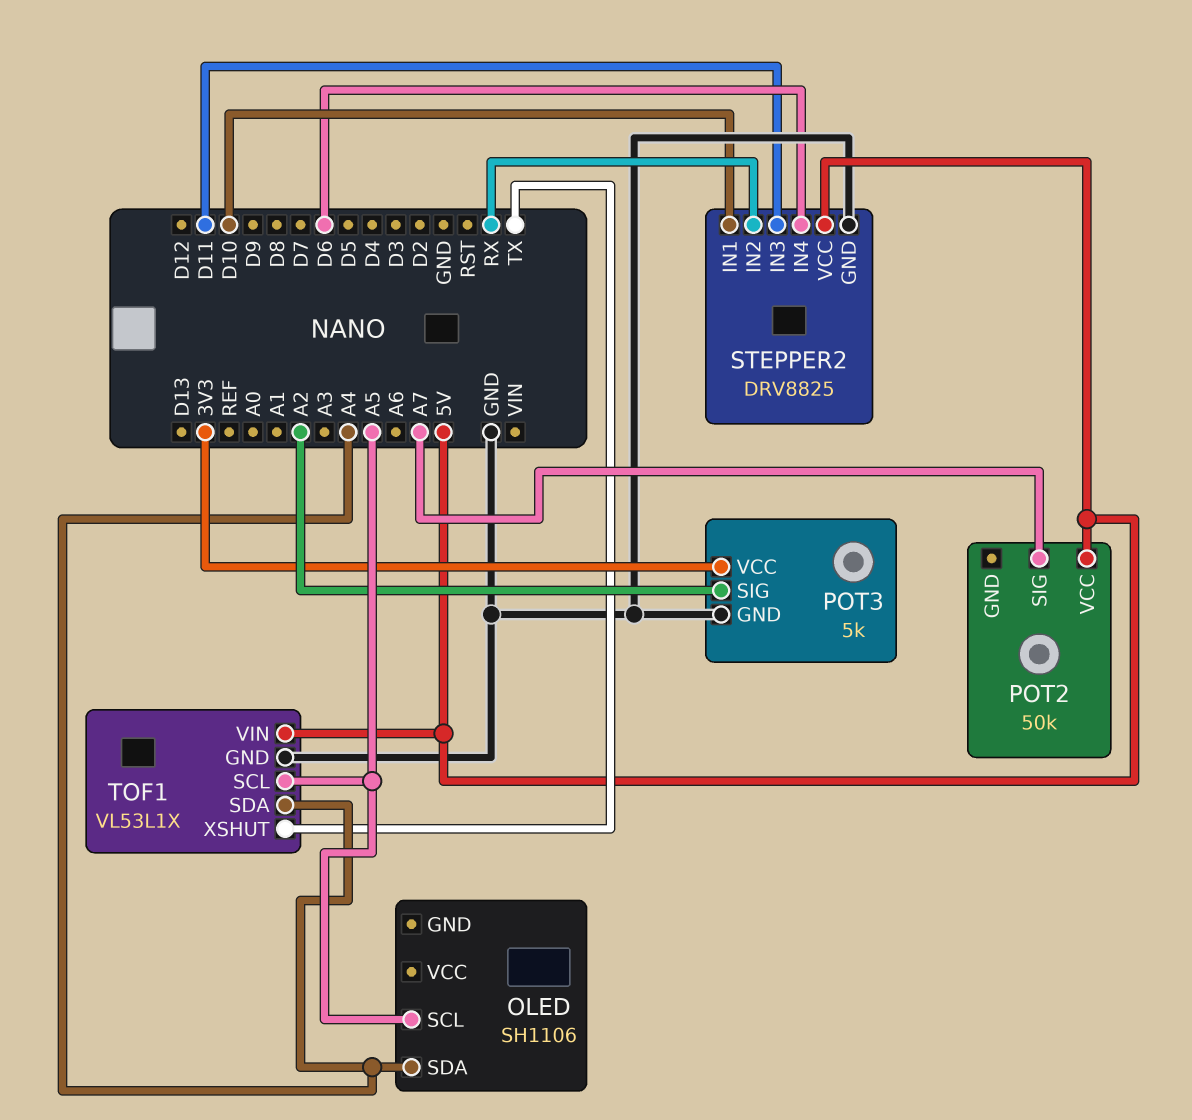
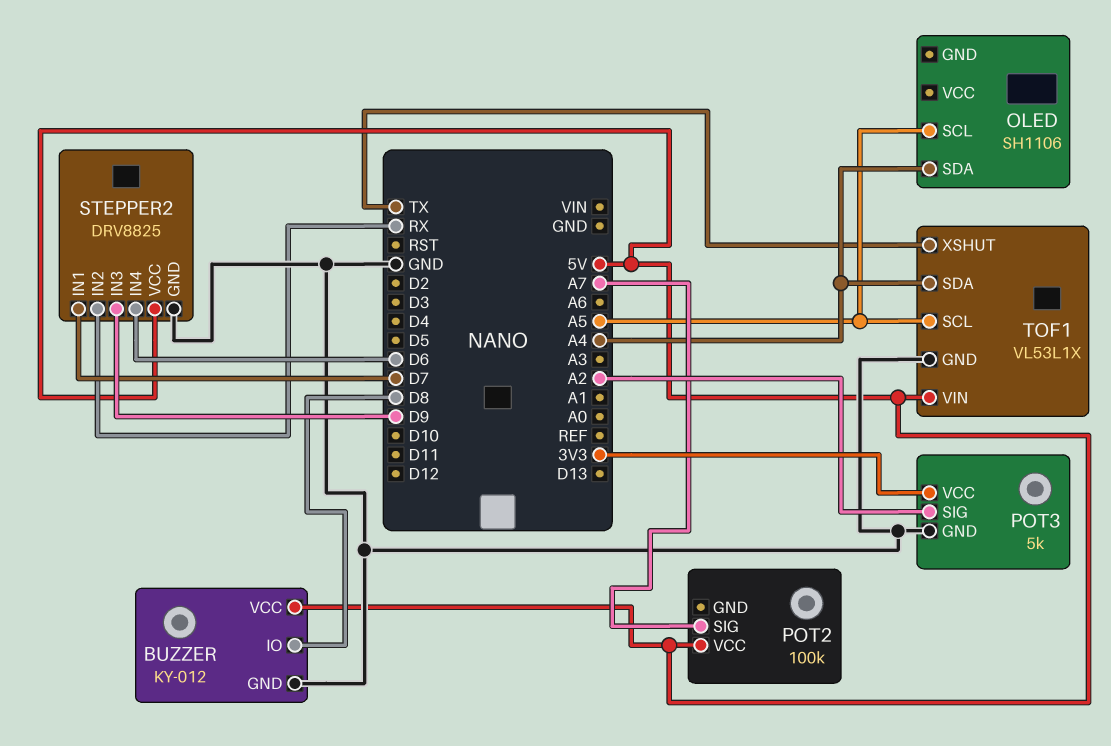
BUZZER: none -> KY-012
BUZZER pin GND: none -> GND
BUZZER pin IO: none -> D8
BUZZER pin VCC: none -> 5V
POT2: 50k -> 100k
STEPPER2 pin IN1: D10 -> D7
STEPPER2 pin IN3: D11 -> D9

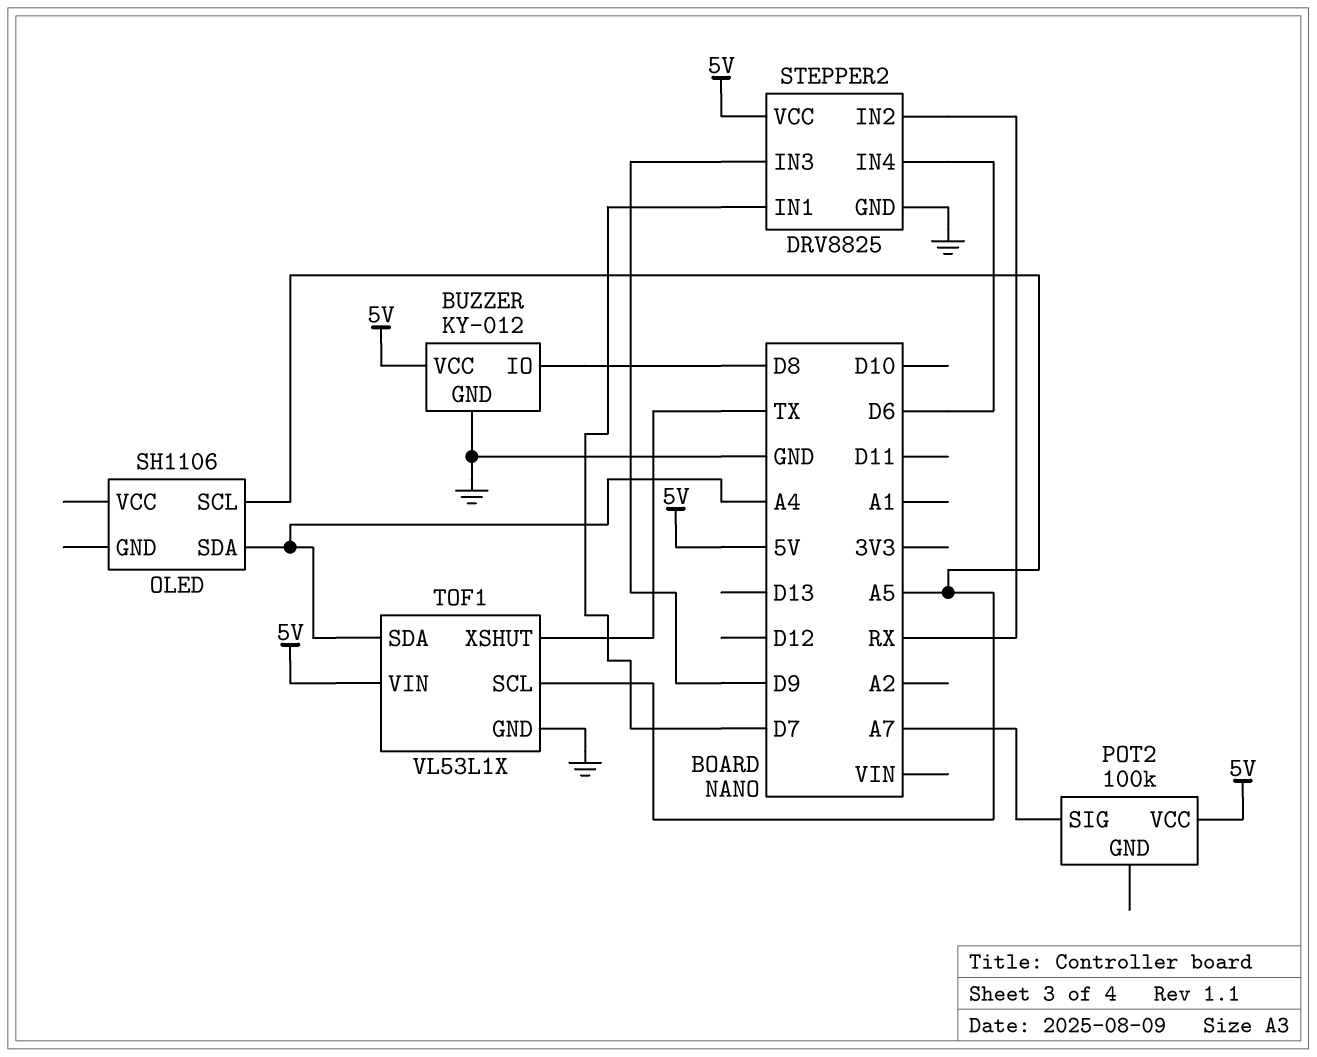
POT3: 5k -> none
POT3 pin GND: GND -> none
POT3 pin SIG: A2 -> none
POT3 pin VCC: 3V3 -> none

